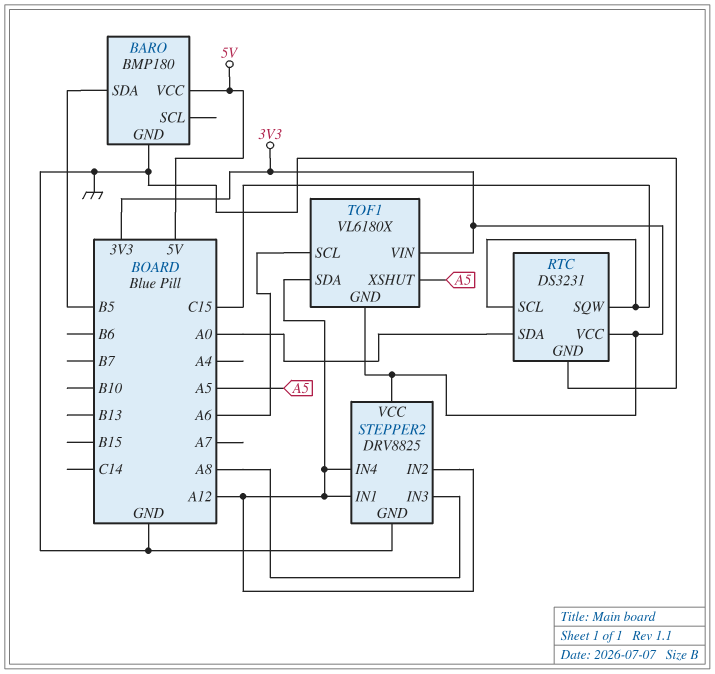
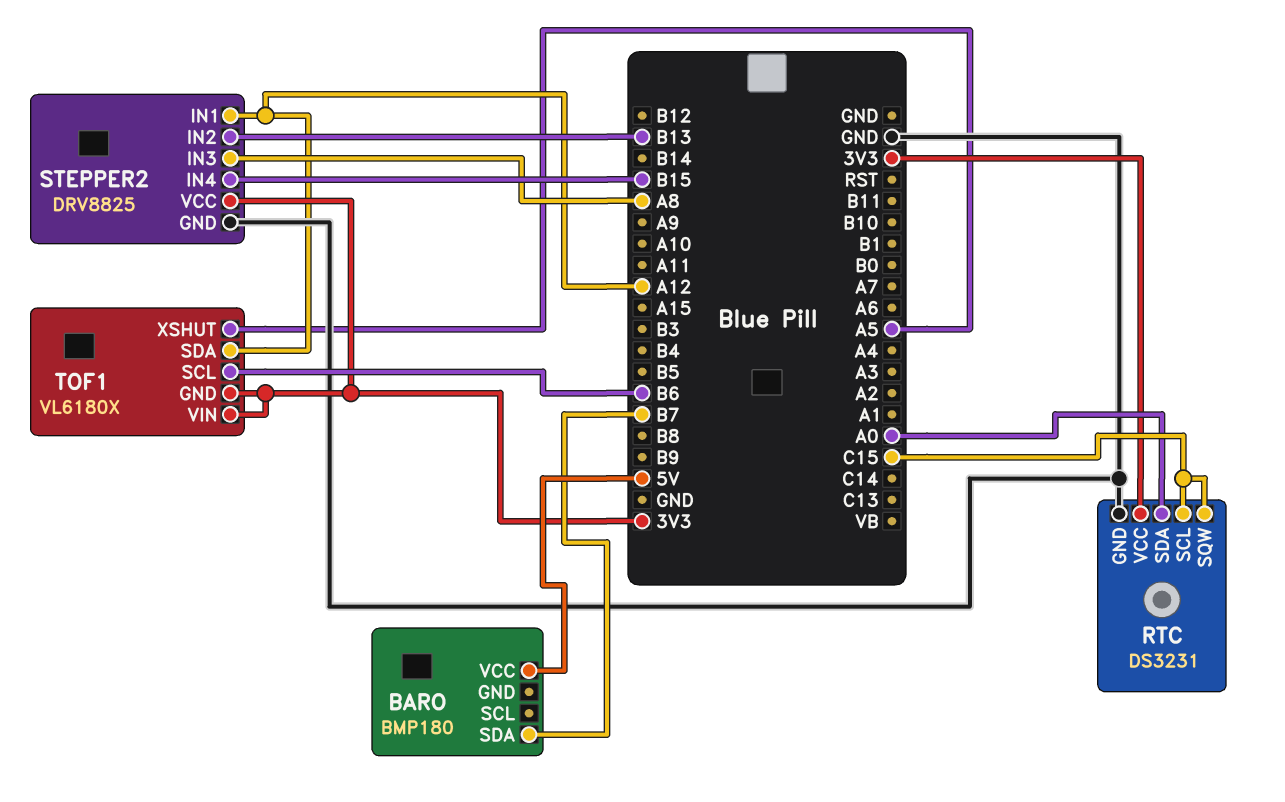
BARO pin GND: GND -> none
BARO pin SDA: B5 -> B7
STEPPER2 pin IN2: A12 -> B13
STEPPER2 pin IN4: A12 -> B15
TOF1 pin SCL: A6 -> B6

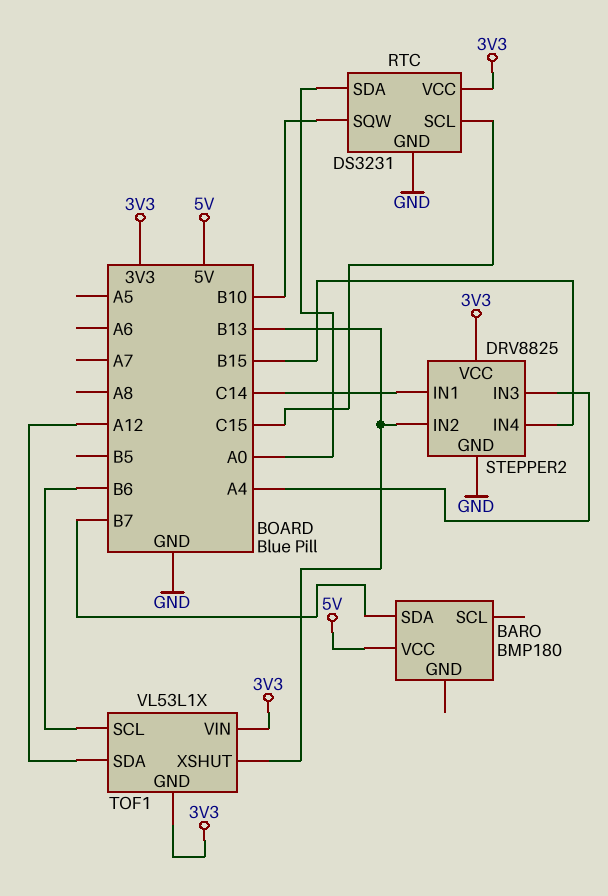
RTC pin SQW: C15 -> B10
STEPPER2 pin IN1: A12 -> C14
STEPPER2 pin IN3: A8 -> A4
TOF1: VL6180X -> VL53L1X
TOF1 pin XSHUT: A5 -> B13

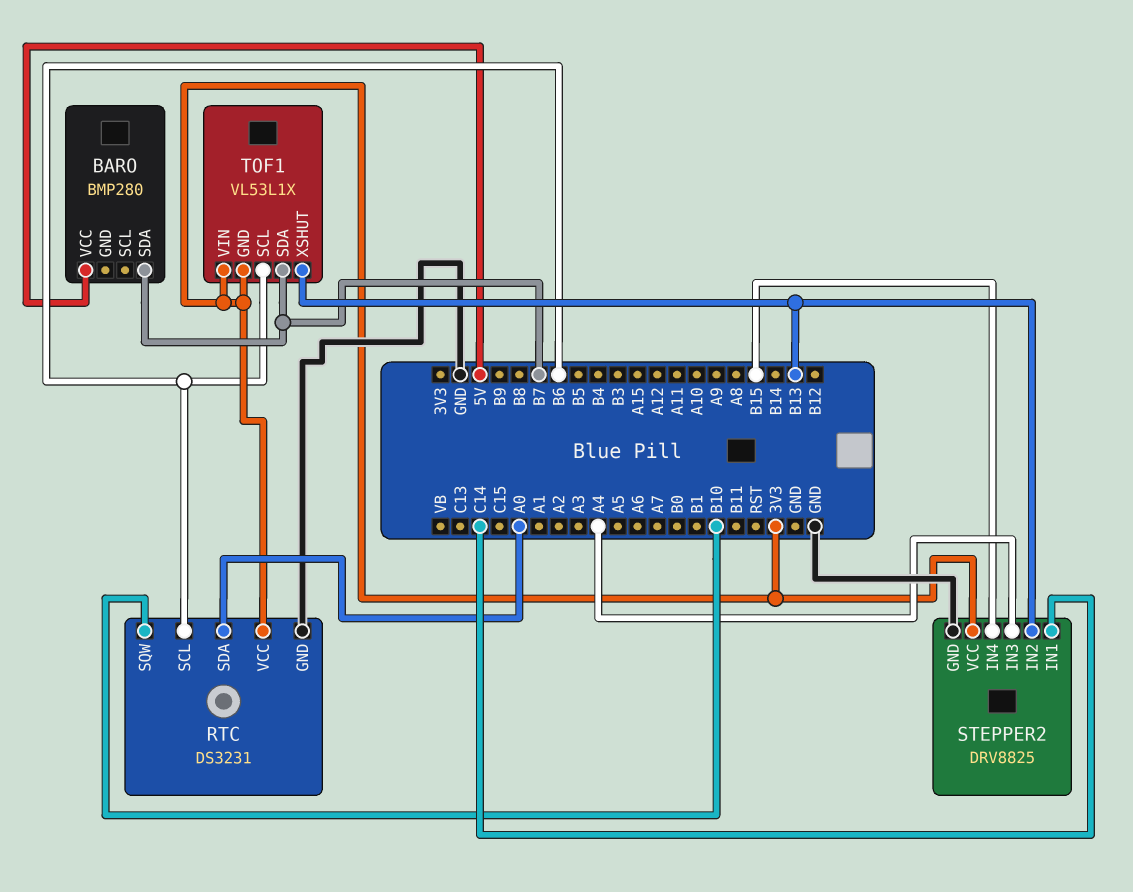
BARO: BMP180 -> BMP280
RTC pin SCL: C15 -> B6
TOF1 pin SDA: A12 -> B7

